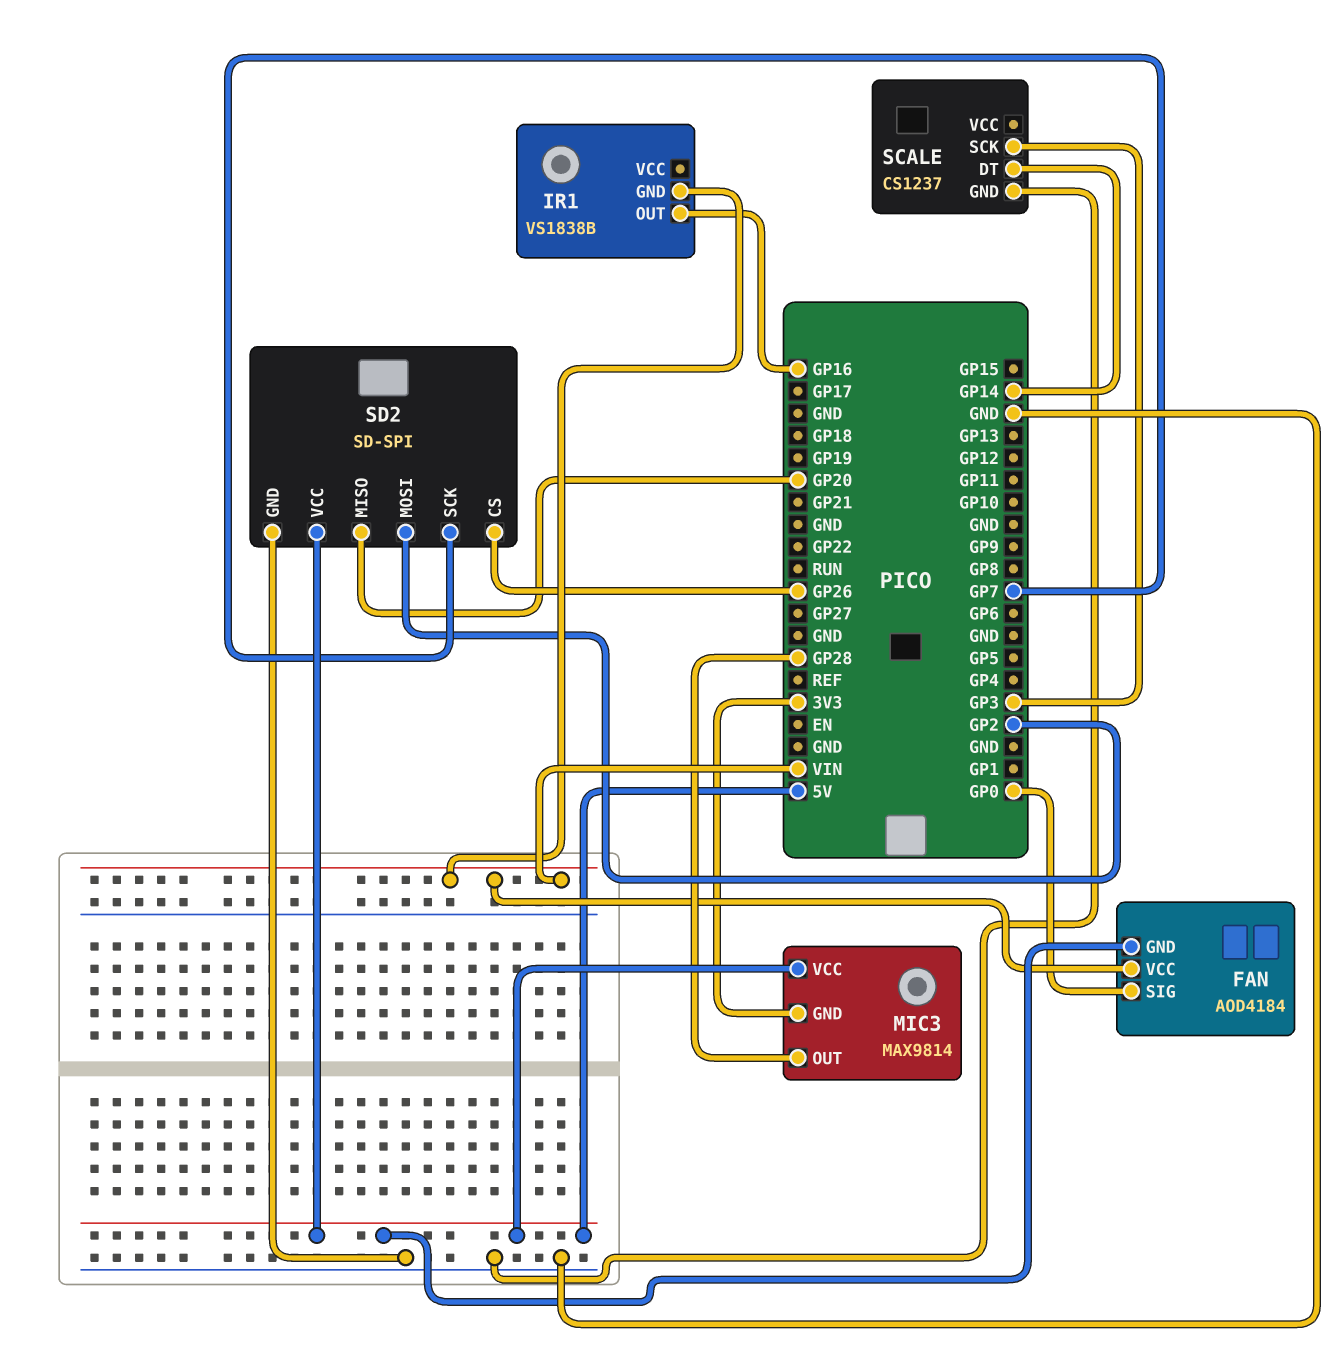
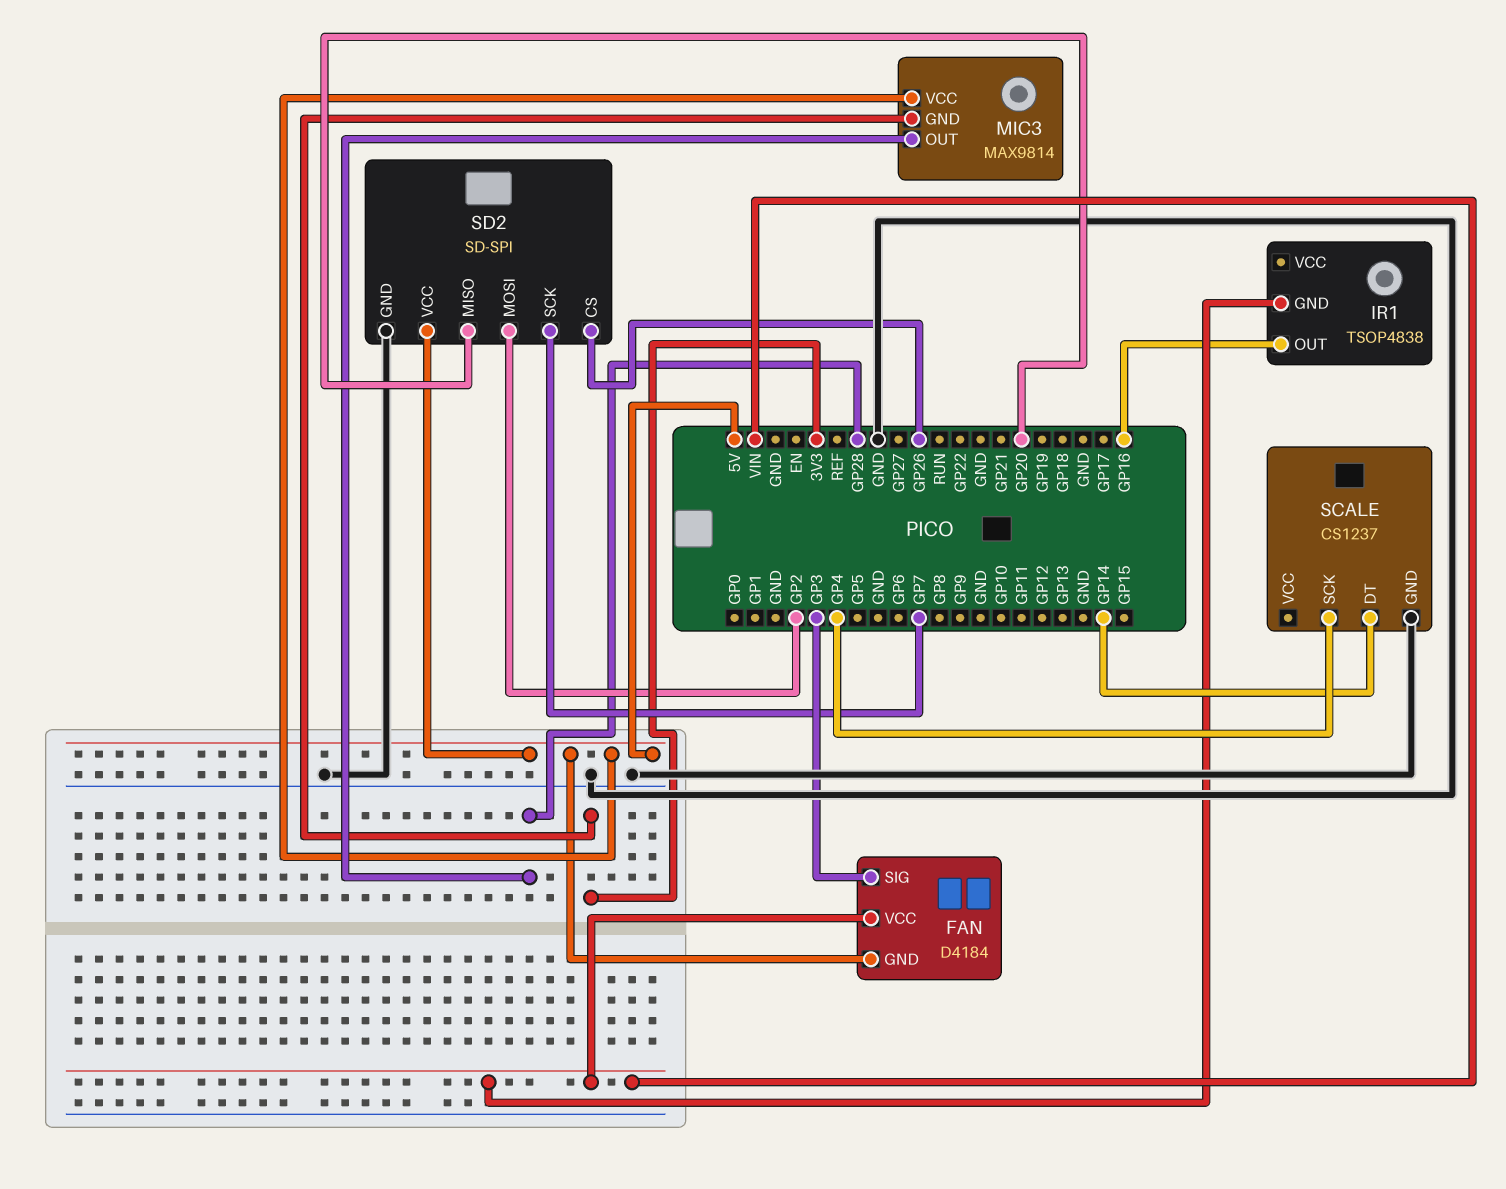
FAN: AOD4184 -> D4184
FAN pin SIG: GP0 -> GP3
IR1: VS1838B -> TSOP4838
SCALE pin SCK: GP3 -> GP4

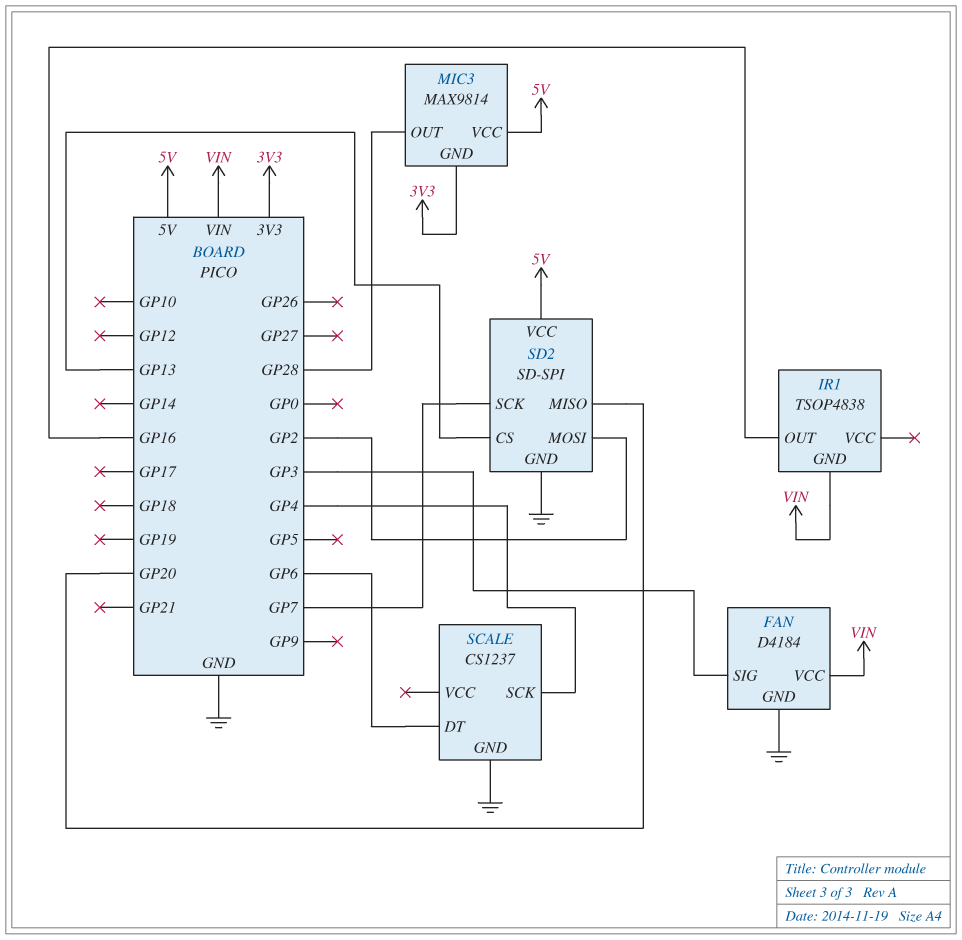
FAN pin GND: 5V -> GND
SCALE pin DT: GP14 -> GP6
SD2 pin CS: GP26 -> GP13

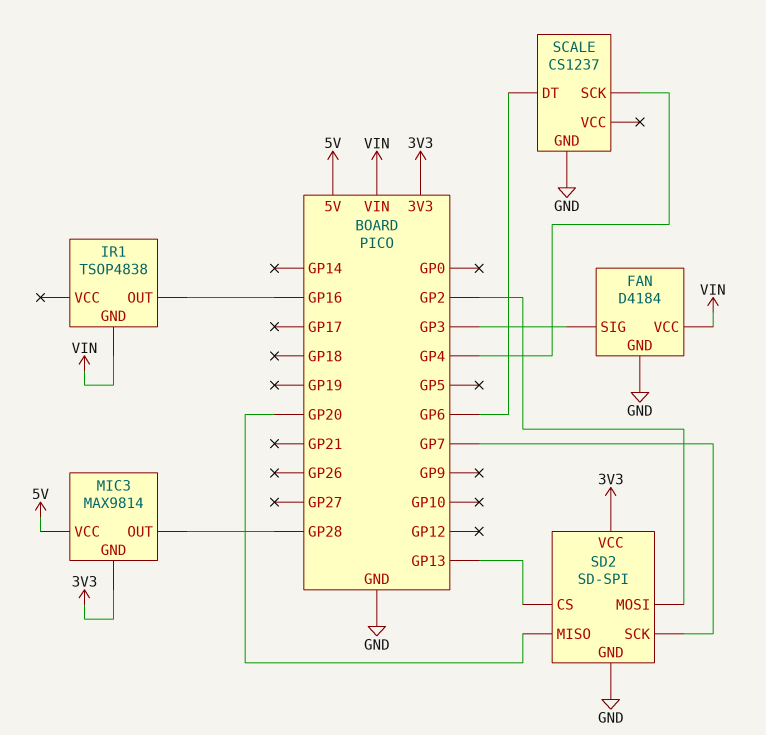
SD2 pin VCC: 5V -> 3V3

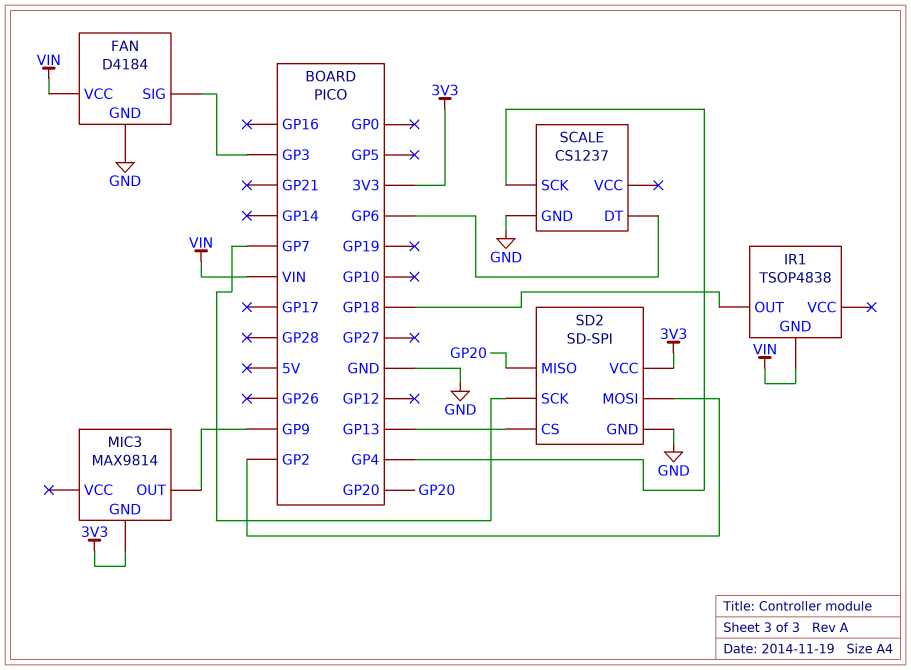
IR1 pin OUT: GP16 -> GP18
MIC3 pin OUT: GP28 -> GP9
MIC3 pin VCC: 5V -> none

